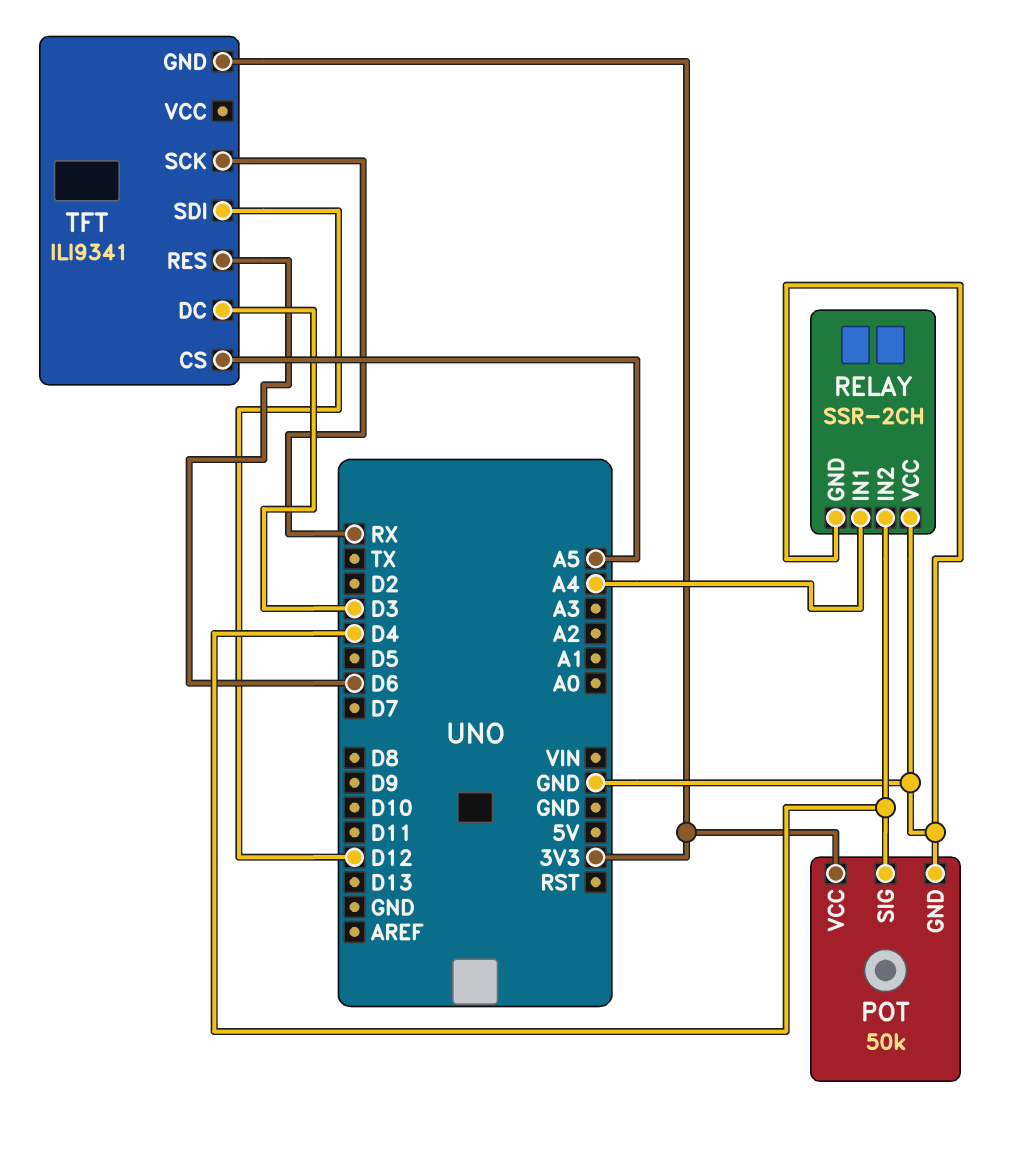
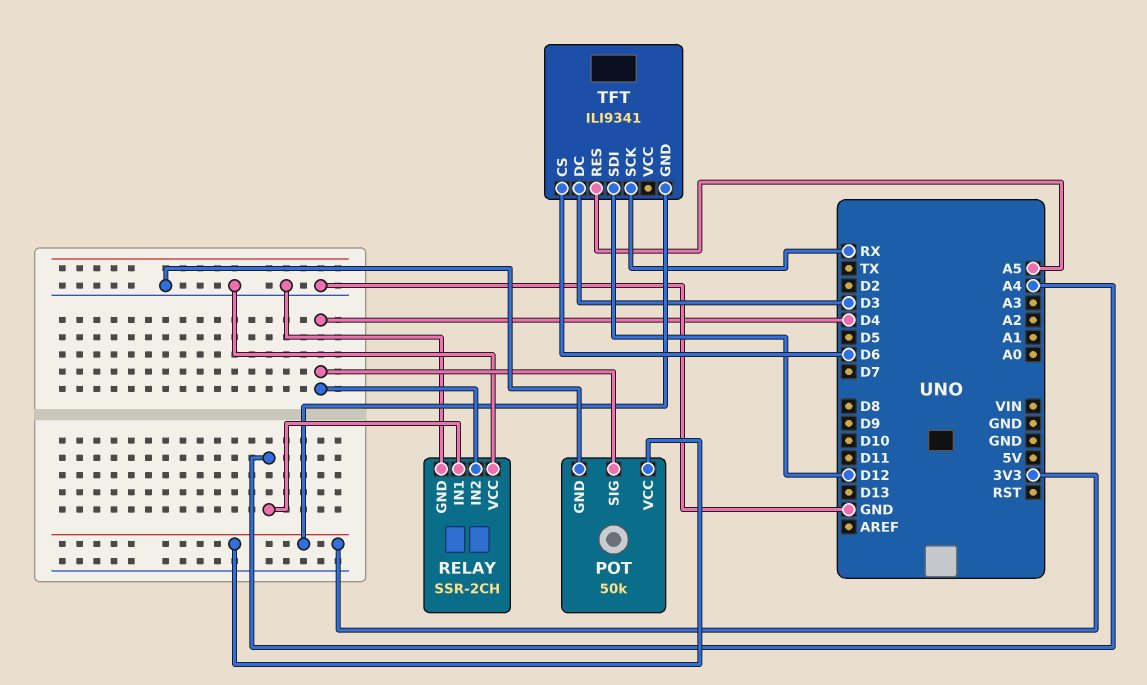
TFT pin CS: A5 -> D6
TFT pin RES: D6 -> A5

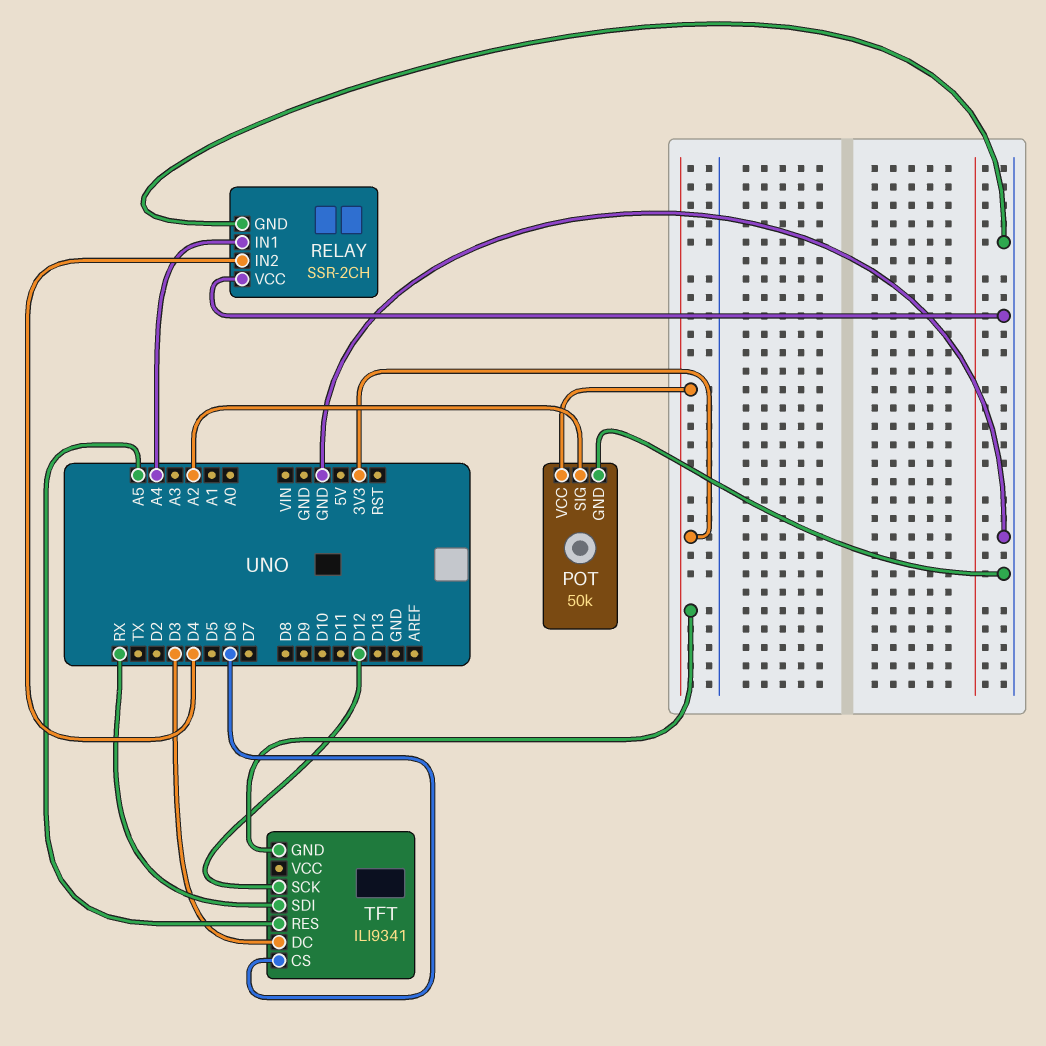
POT pin SIG: D4 -> A2
TFT pin SCK: RX -> D12
TFT pin SDI: D12 -> RX

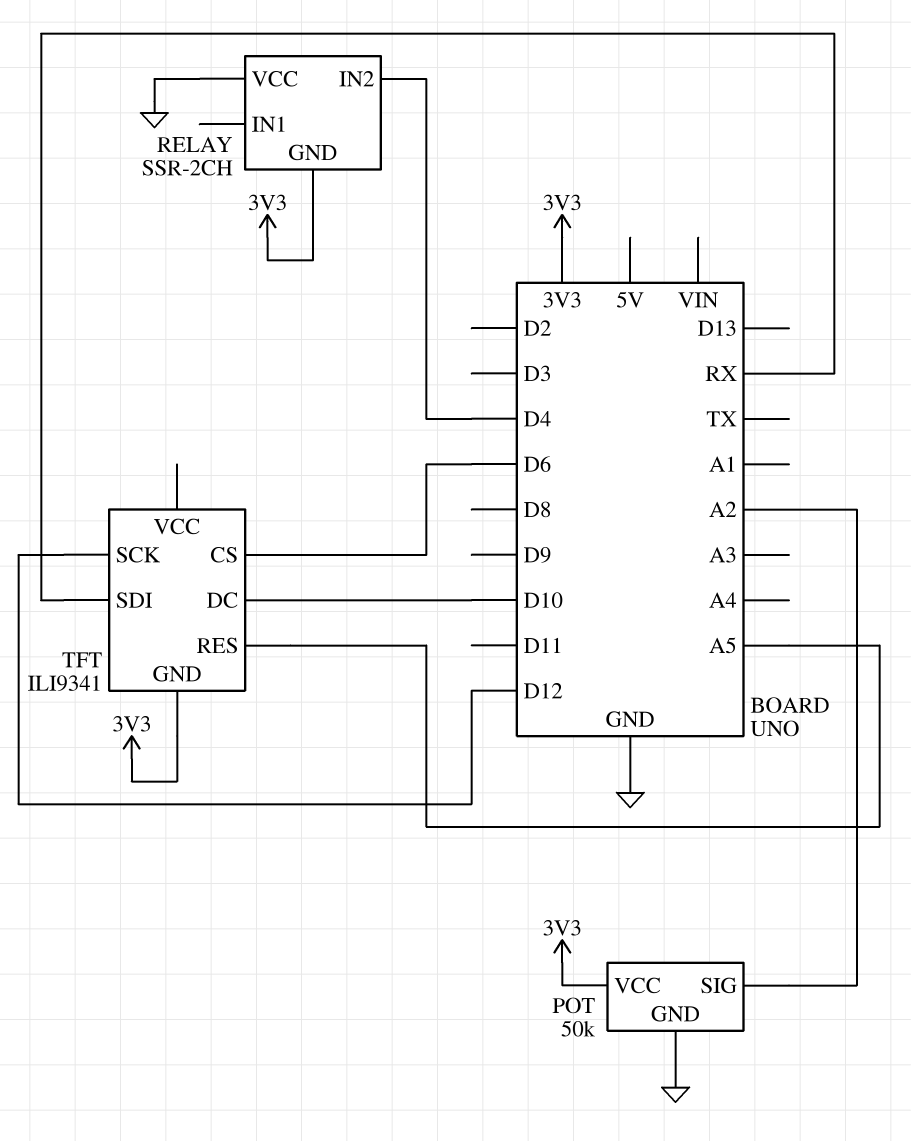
RELAY pin GND: GND -> 3V3
RELAY pin IN1: A4 -> none
TFT pin DC: D3 -> D10

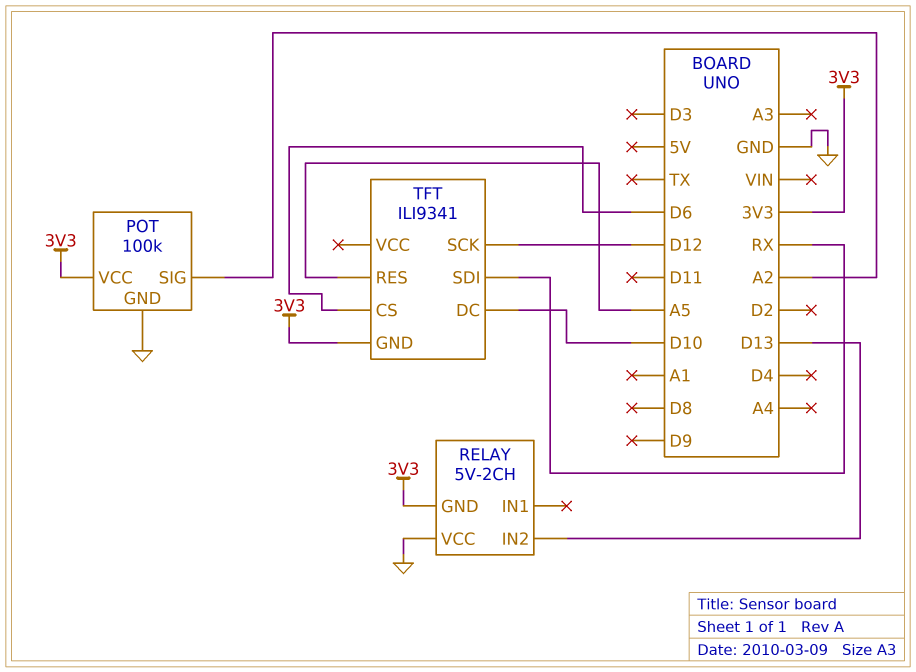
POT: 50k -> 100k
RELAY: SSR-2CH -> 5V-2CH
RELAY pin IN2: D4 -> D13

